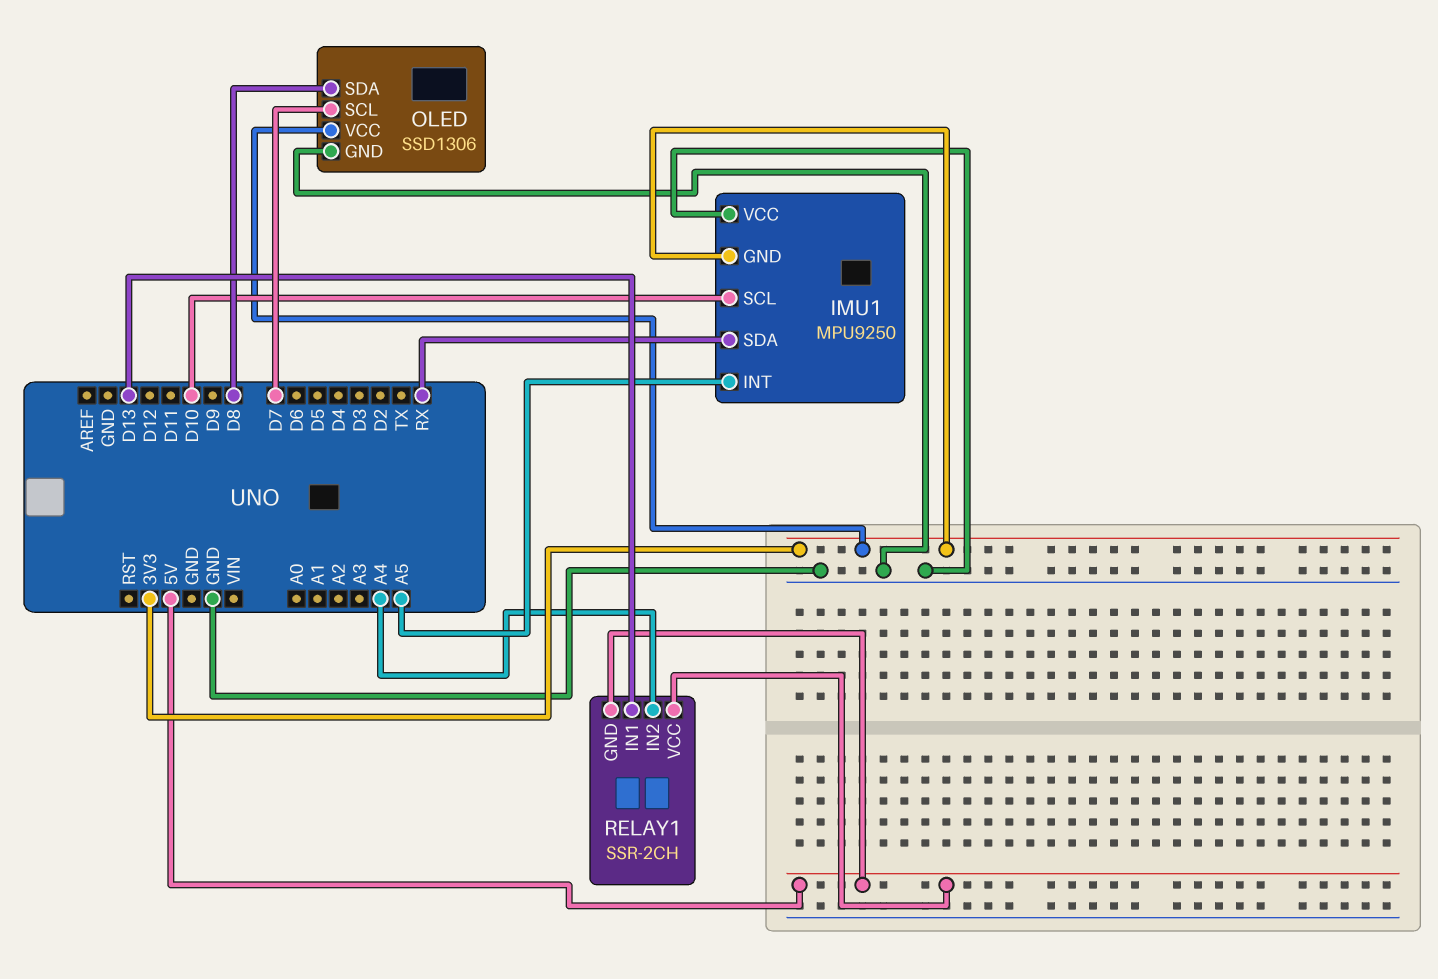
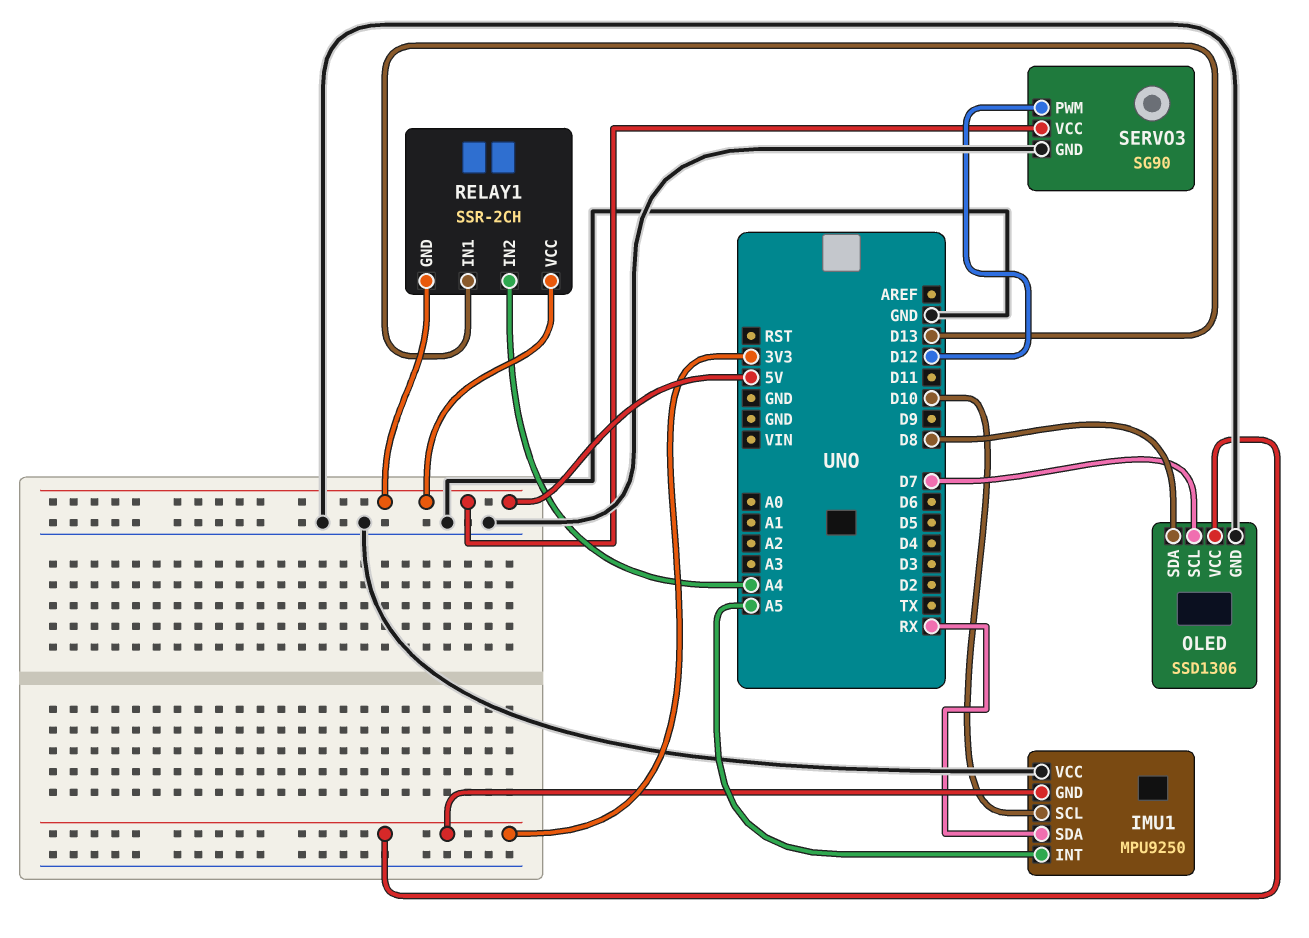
SERVO3: none -> SG90
SERVO3 pin GND: none -> GND
SERVO3 pin PWM: none -> D12
SERVO3 pin VCC: none -> 5V

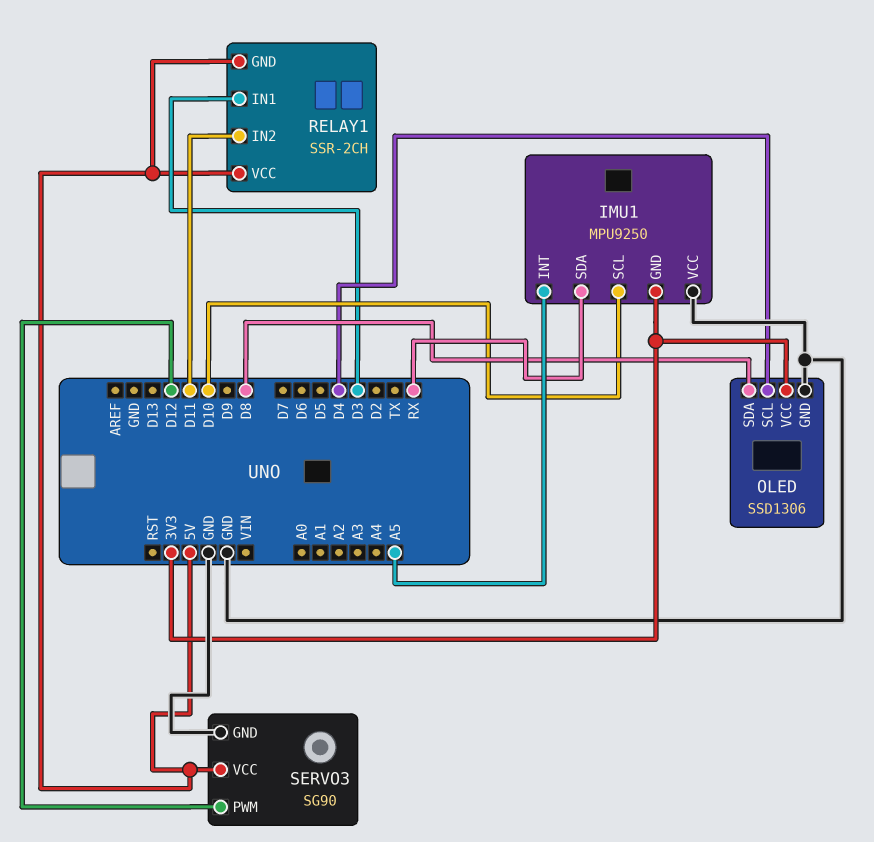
OLED pin SCL: D7 -> D4
RELAY1 pin IN1: D13 -> D3
RELAY1 pin IN2: A4 -> D11

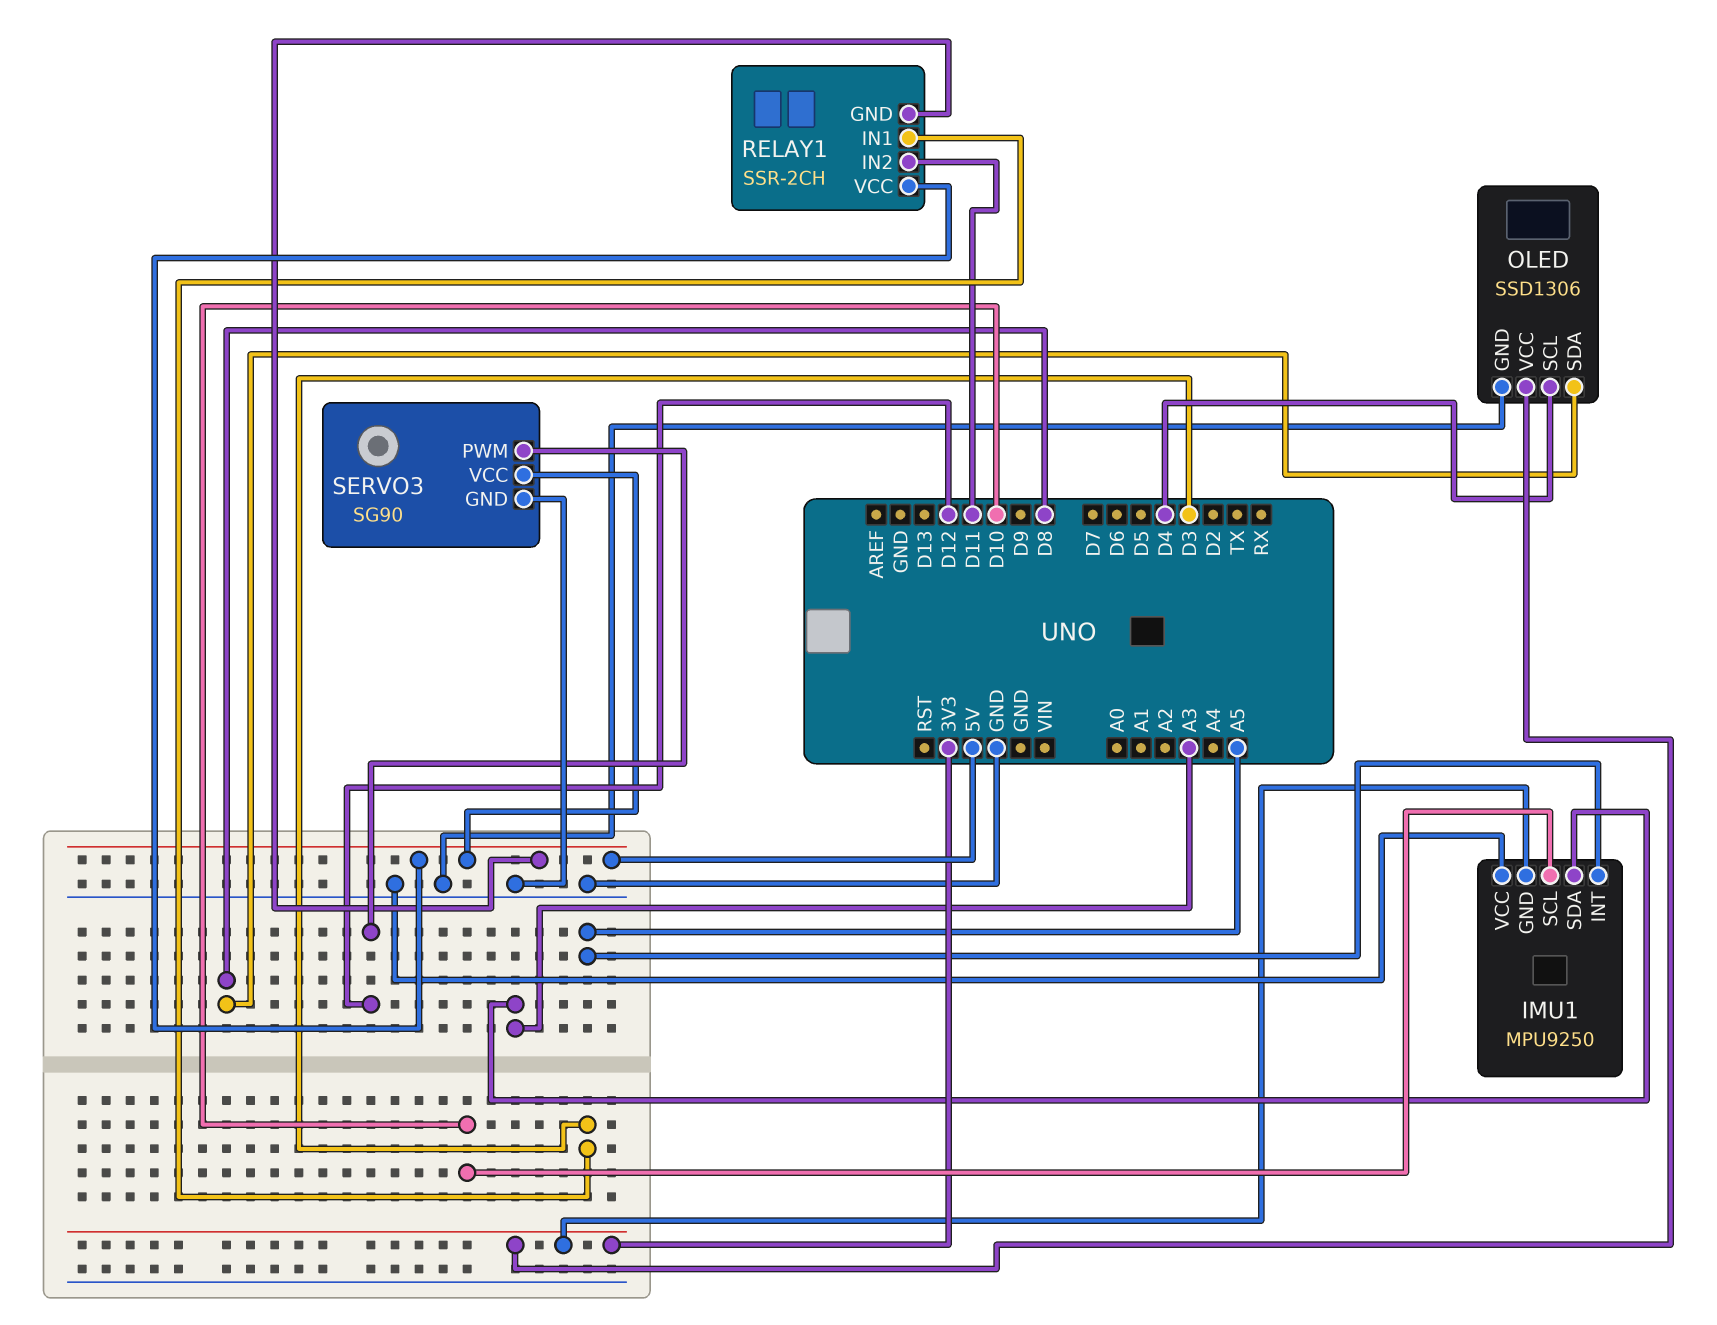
IMU1 pin SDA: RX -> A3

